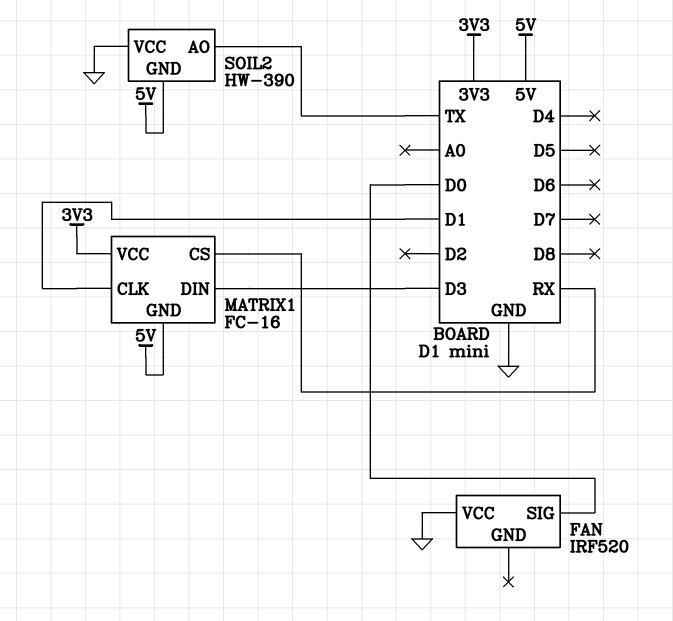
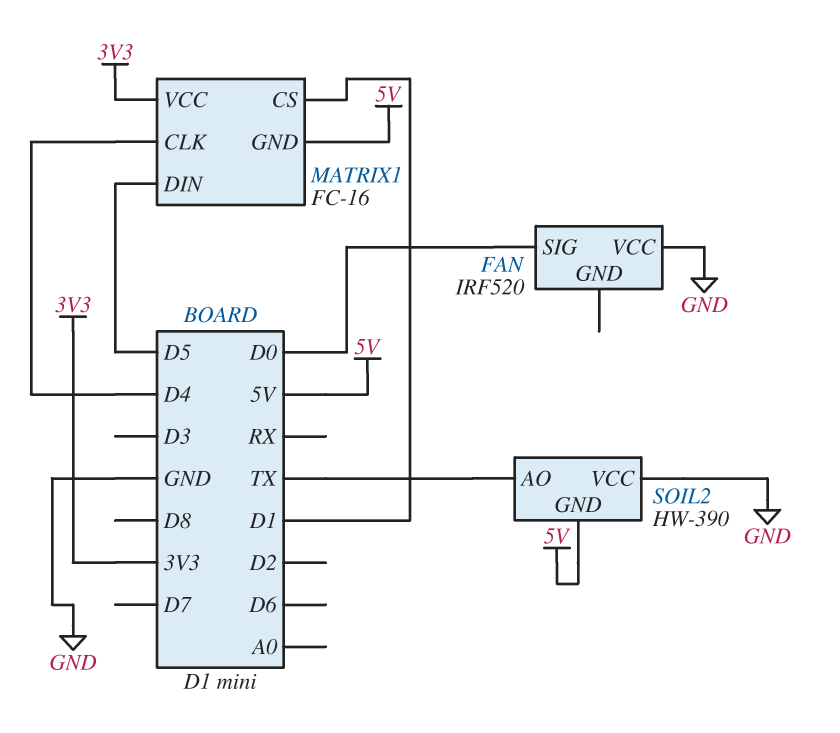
MATRIX1 pin CLK: D1 -> D4
MATRIX1 pin CS: RX -> D1
MATRIX1 pin DIN: D3 -> D5

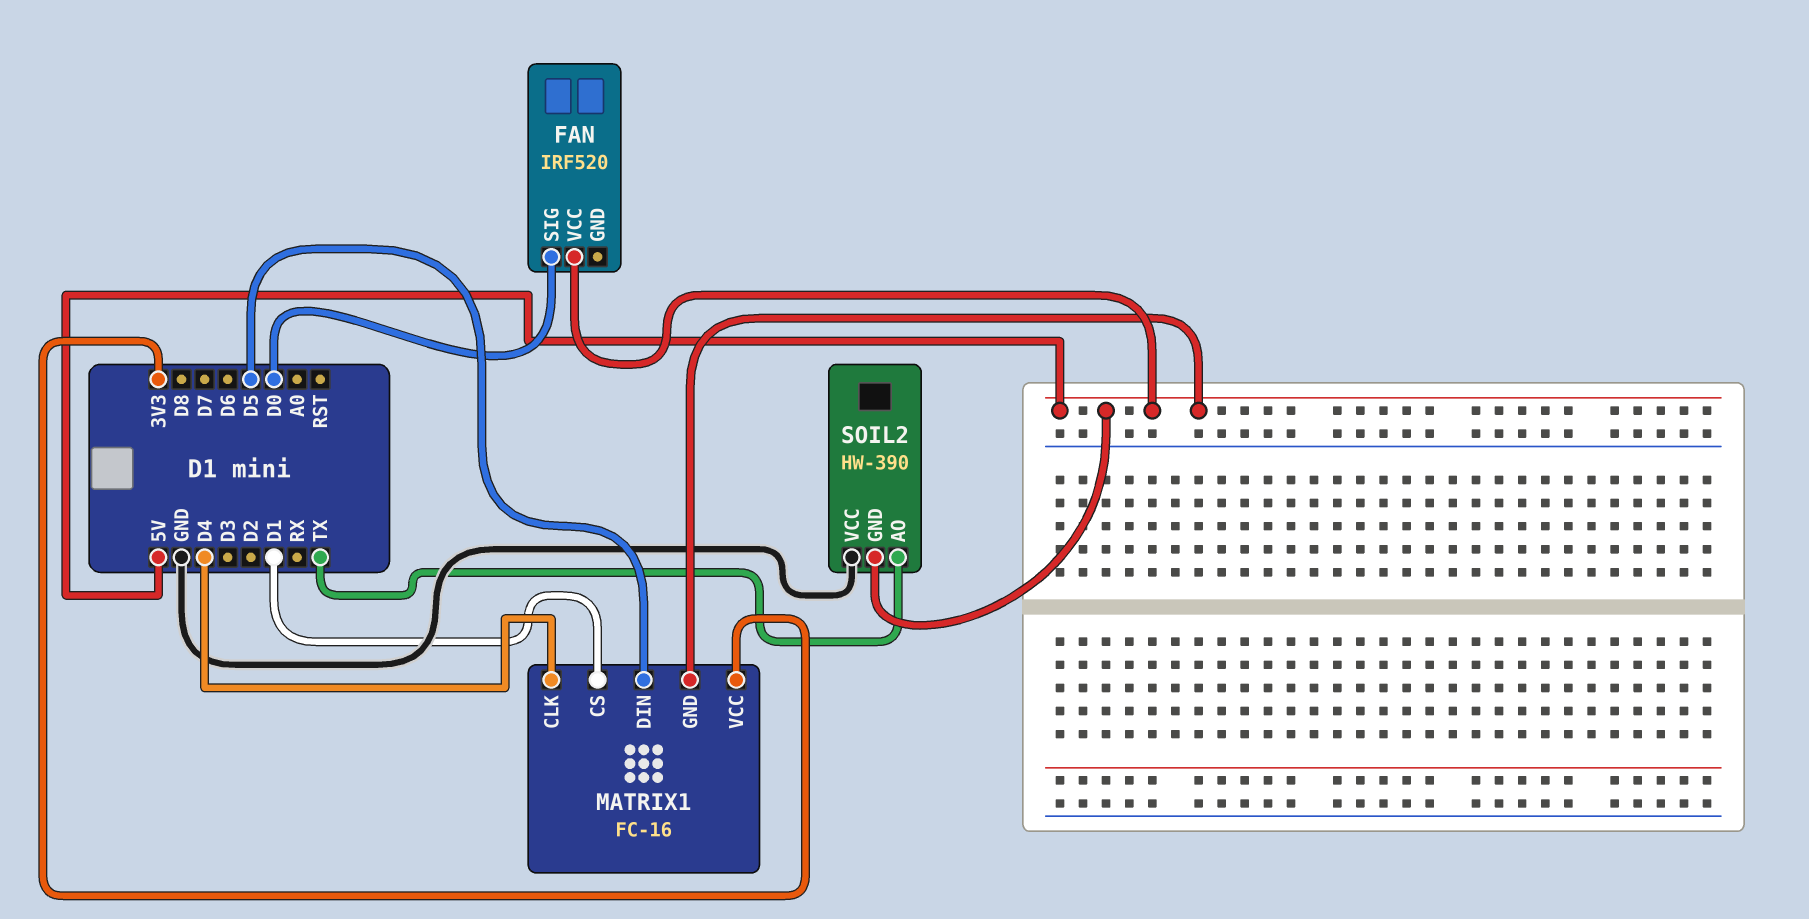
FAN pin VCC: GND -> 5V

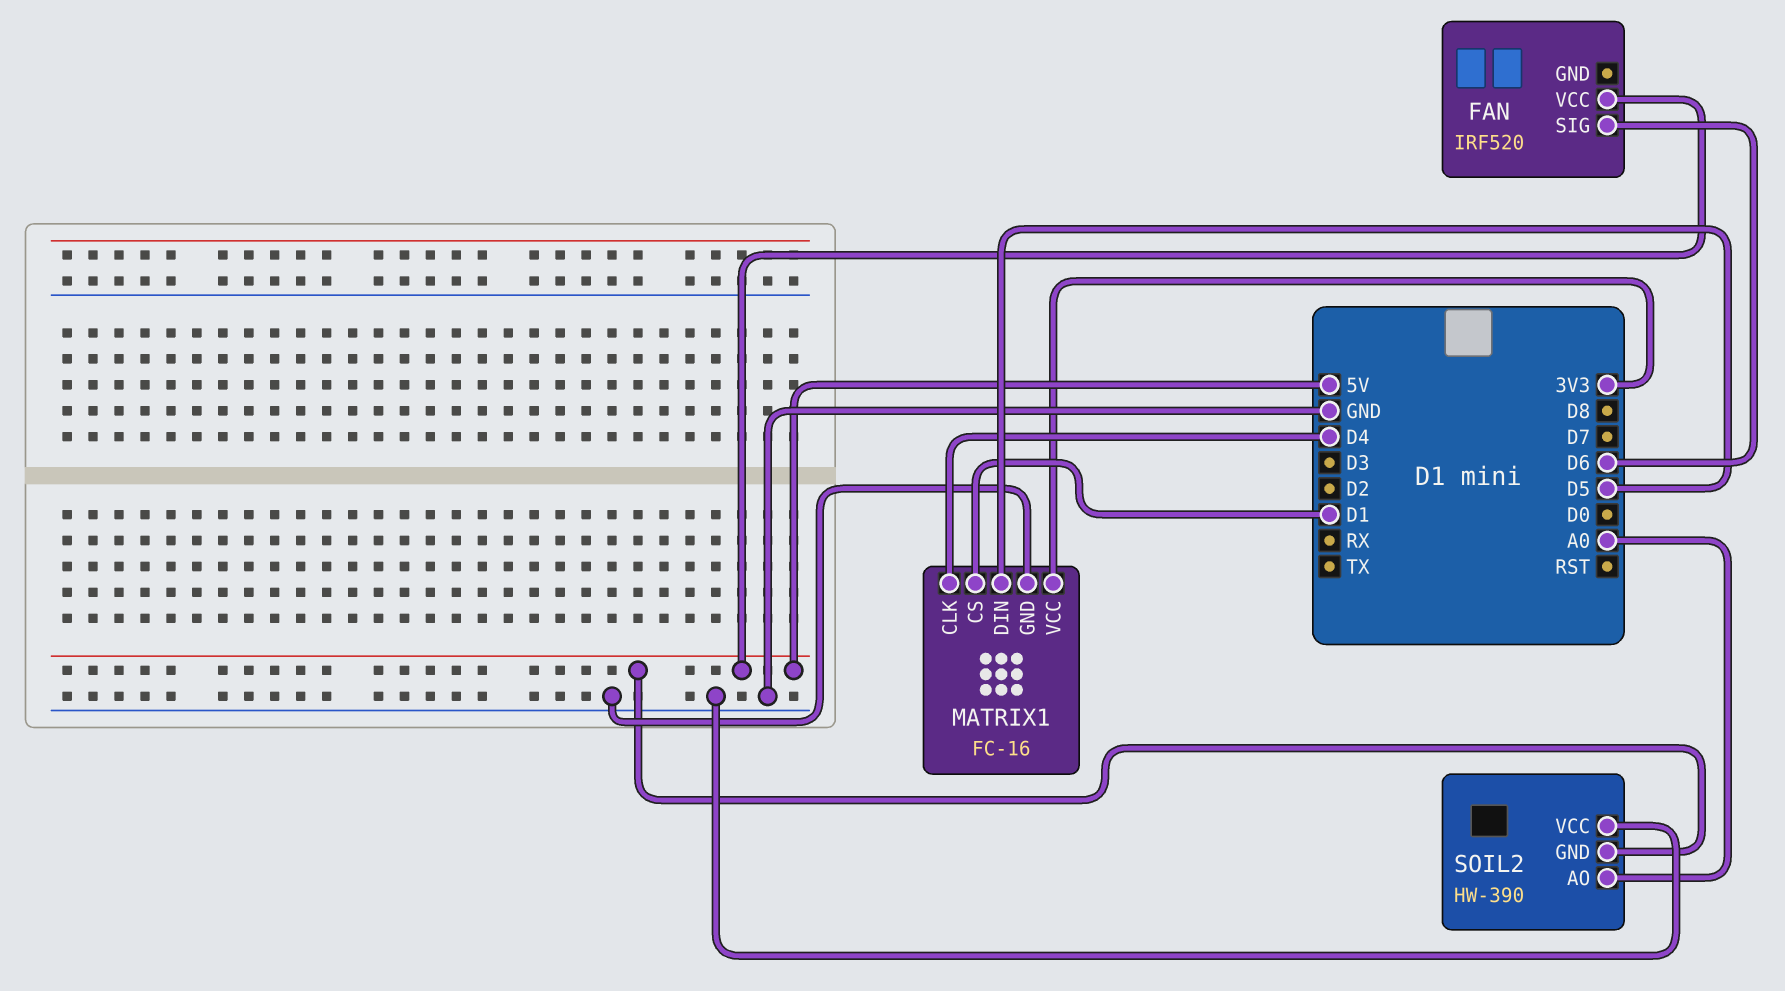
FAN pin SIG: D0 -> D6
MATRIX1 pin GND: 5V -> GND
SOIL2 pin AO: TX -> A0

